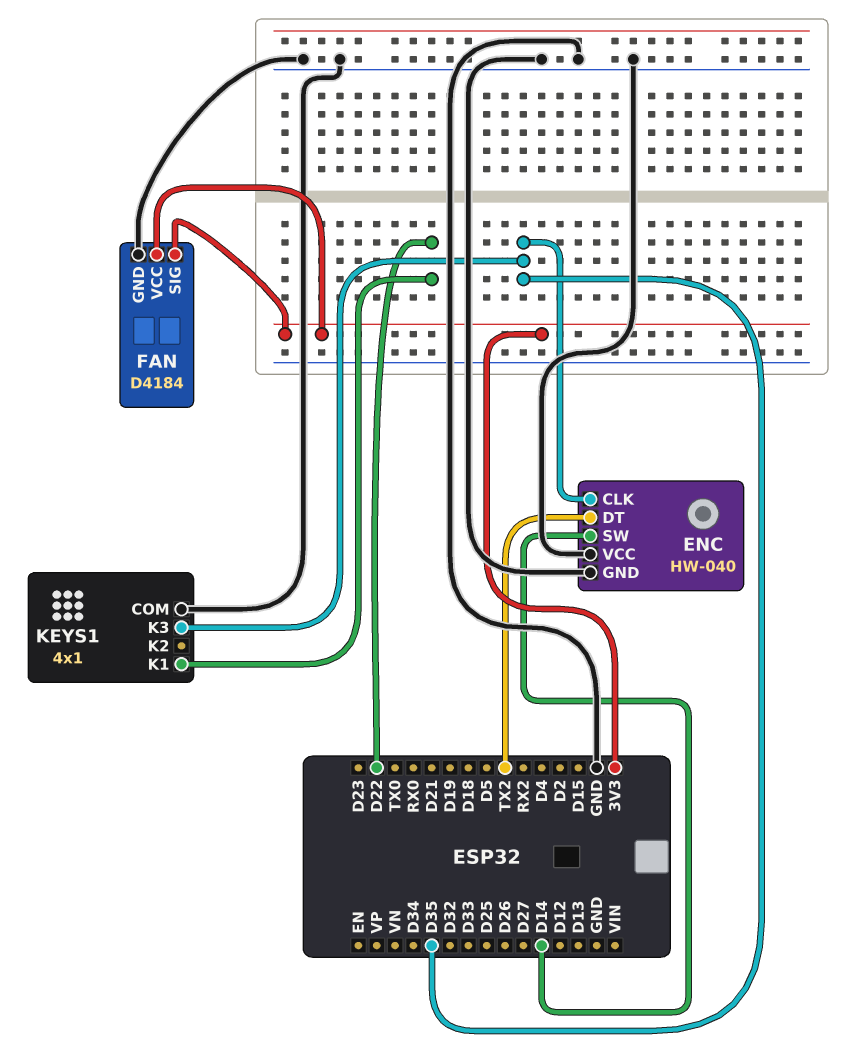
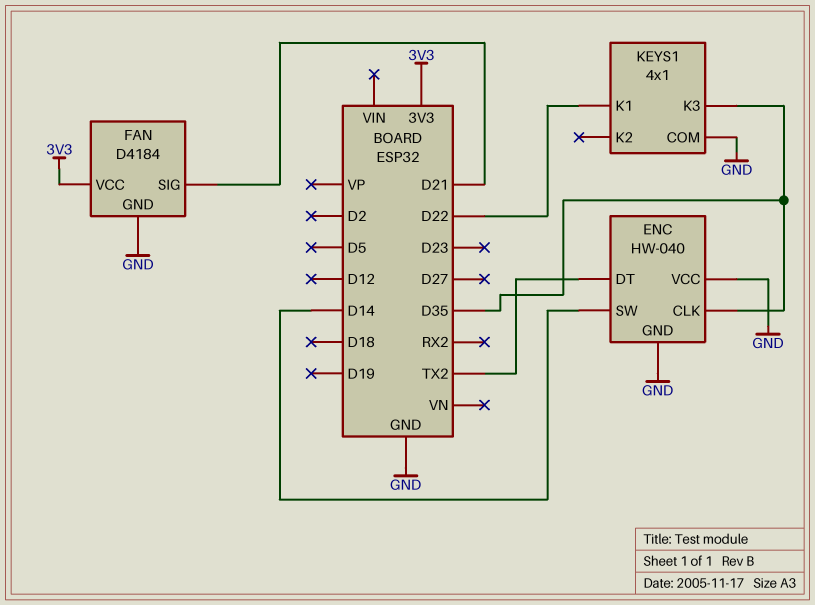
FAN pin SIG: 3V3 -> D21

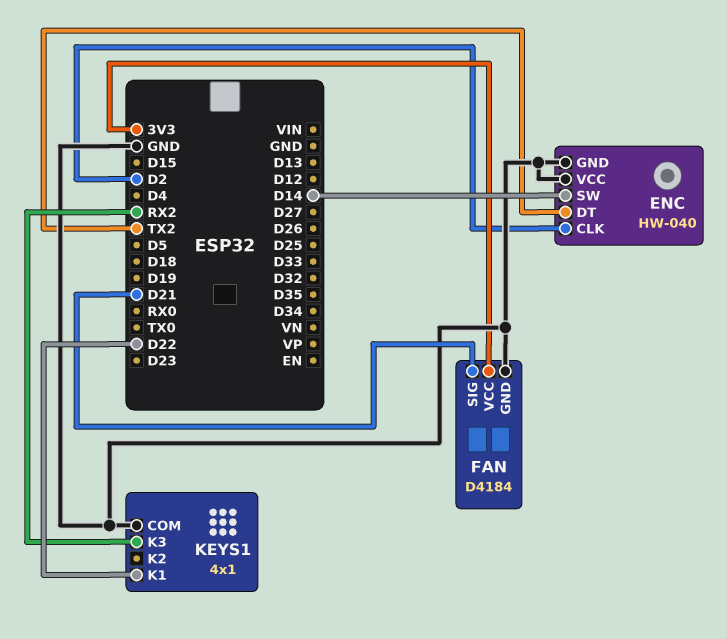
ENC pin CLK: D35 -> D2
KEYS1 pin K3: D35 -> RX2

